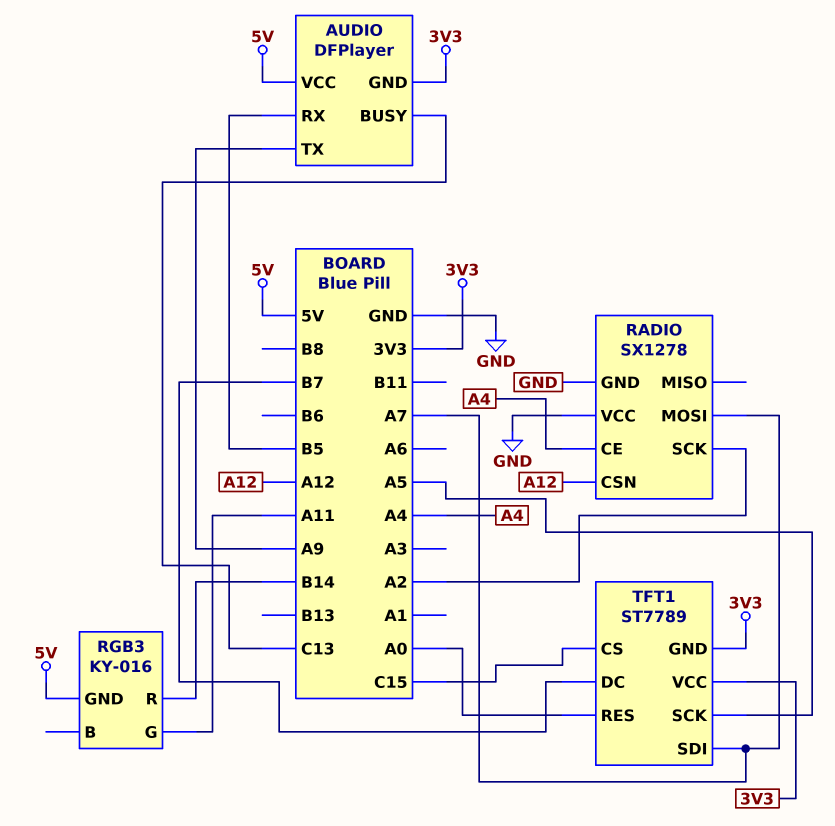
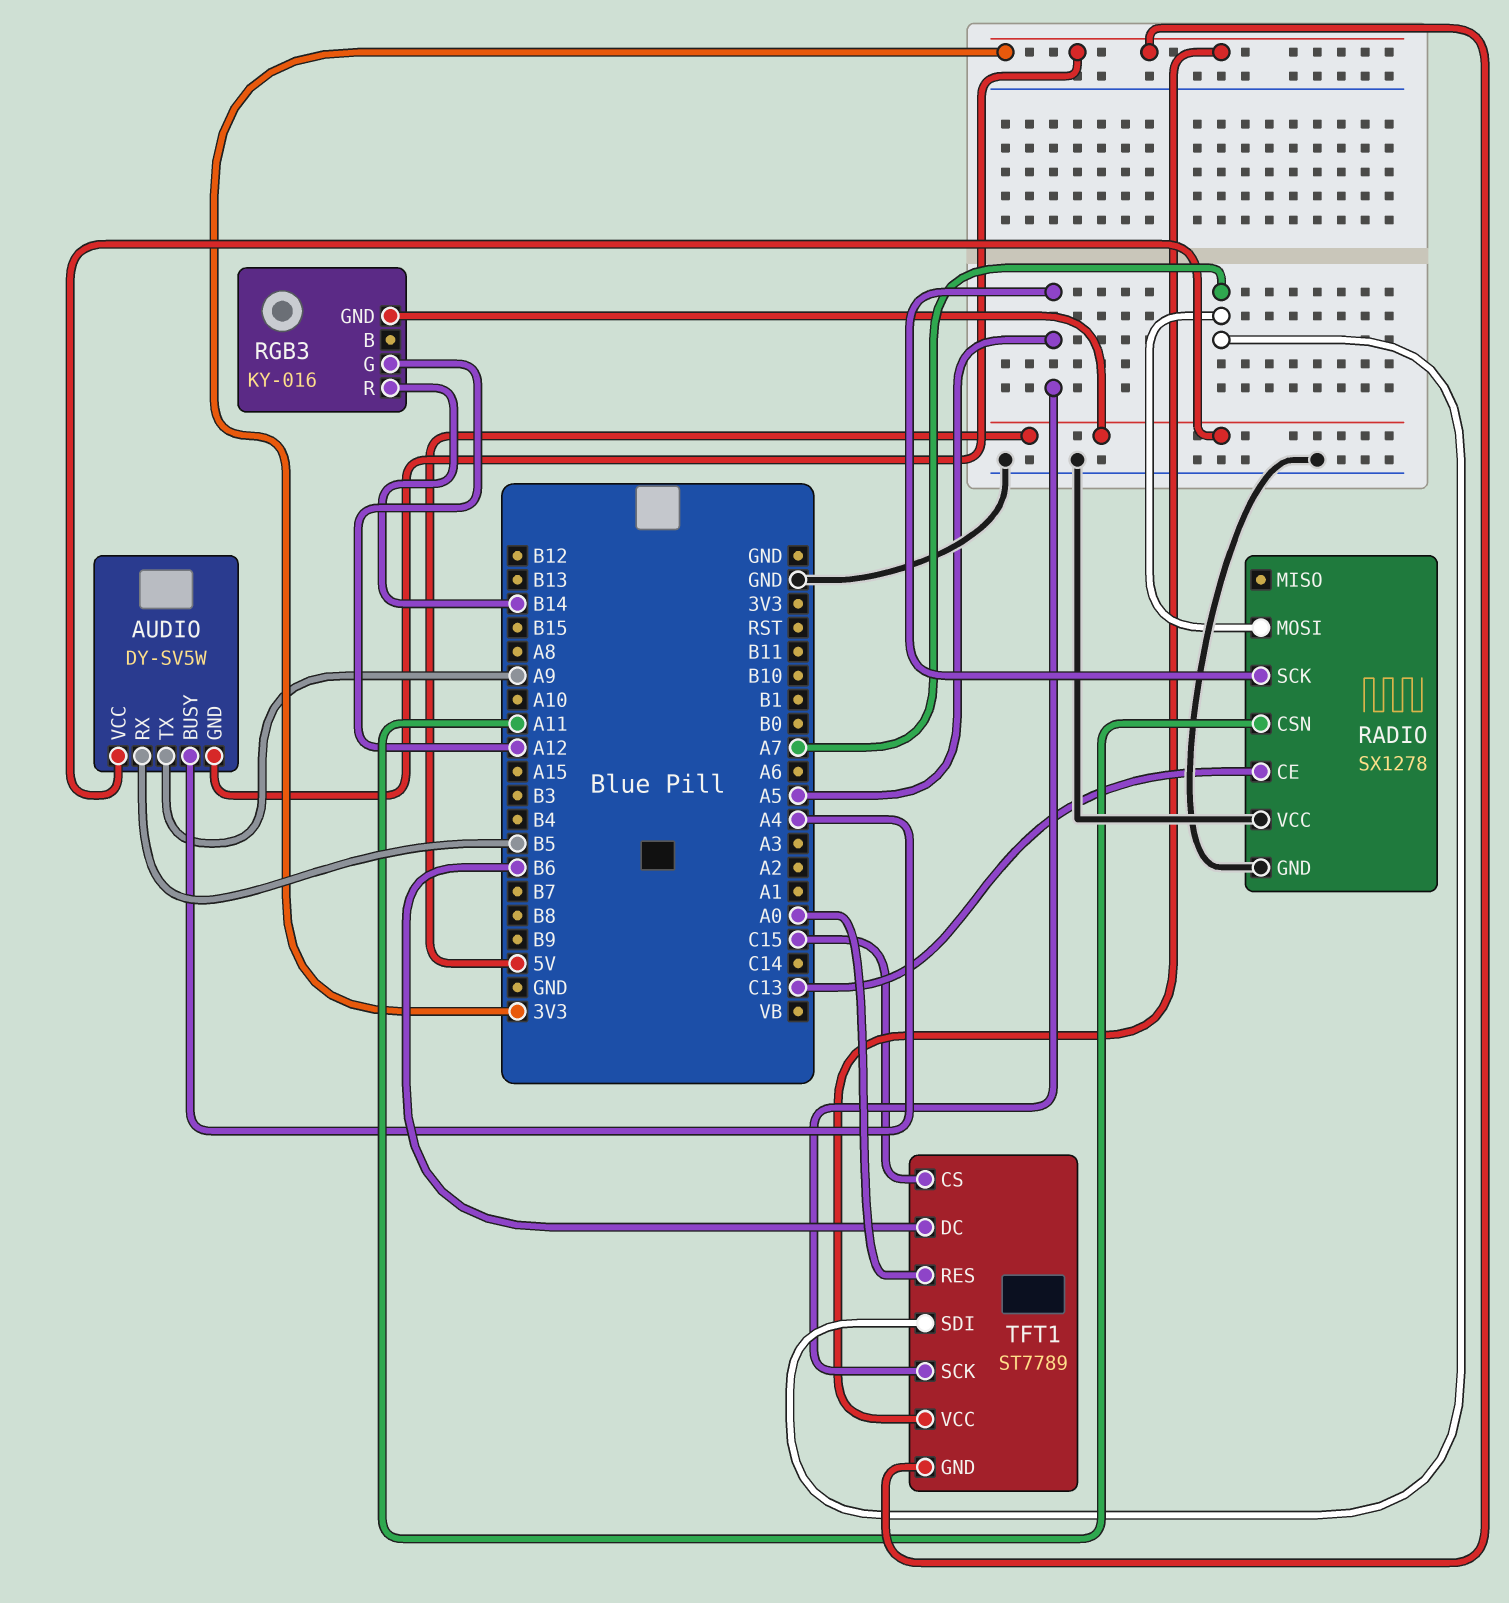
AUDIO: DFPlayer -> DY-SV5W
AUDIO pin BUSY: C13 -> A4
RADIO pin CE: A4 -> C13
RADIO pin CSN: A12 -> A11
RADIO pin SCK: A2 -> A5
RGB3 pin G: A11 -> A12
TFT1 pin DC: B7 -> B6

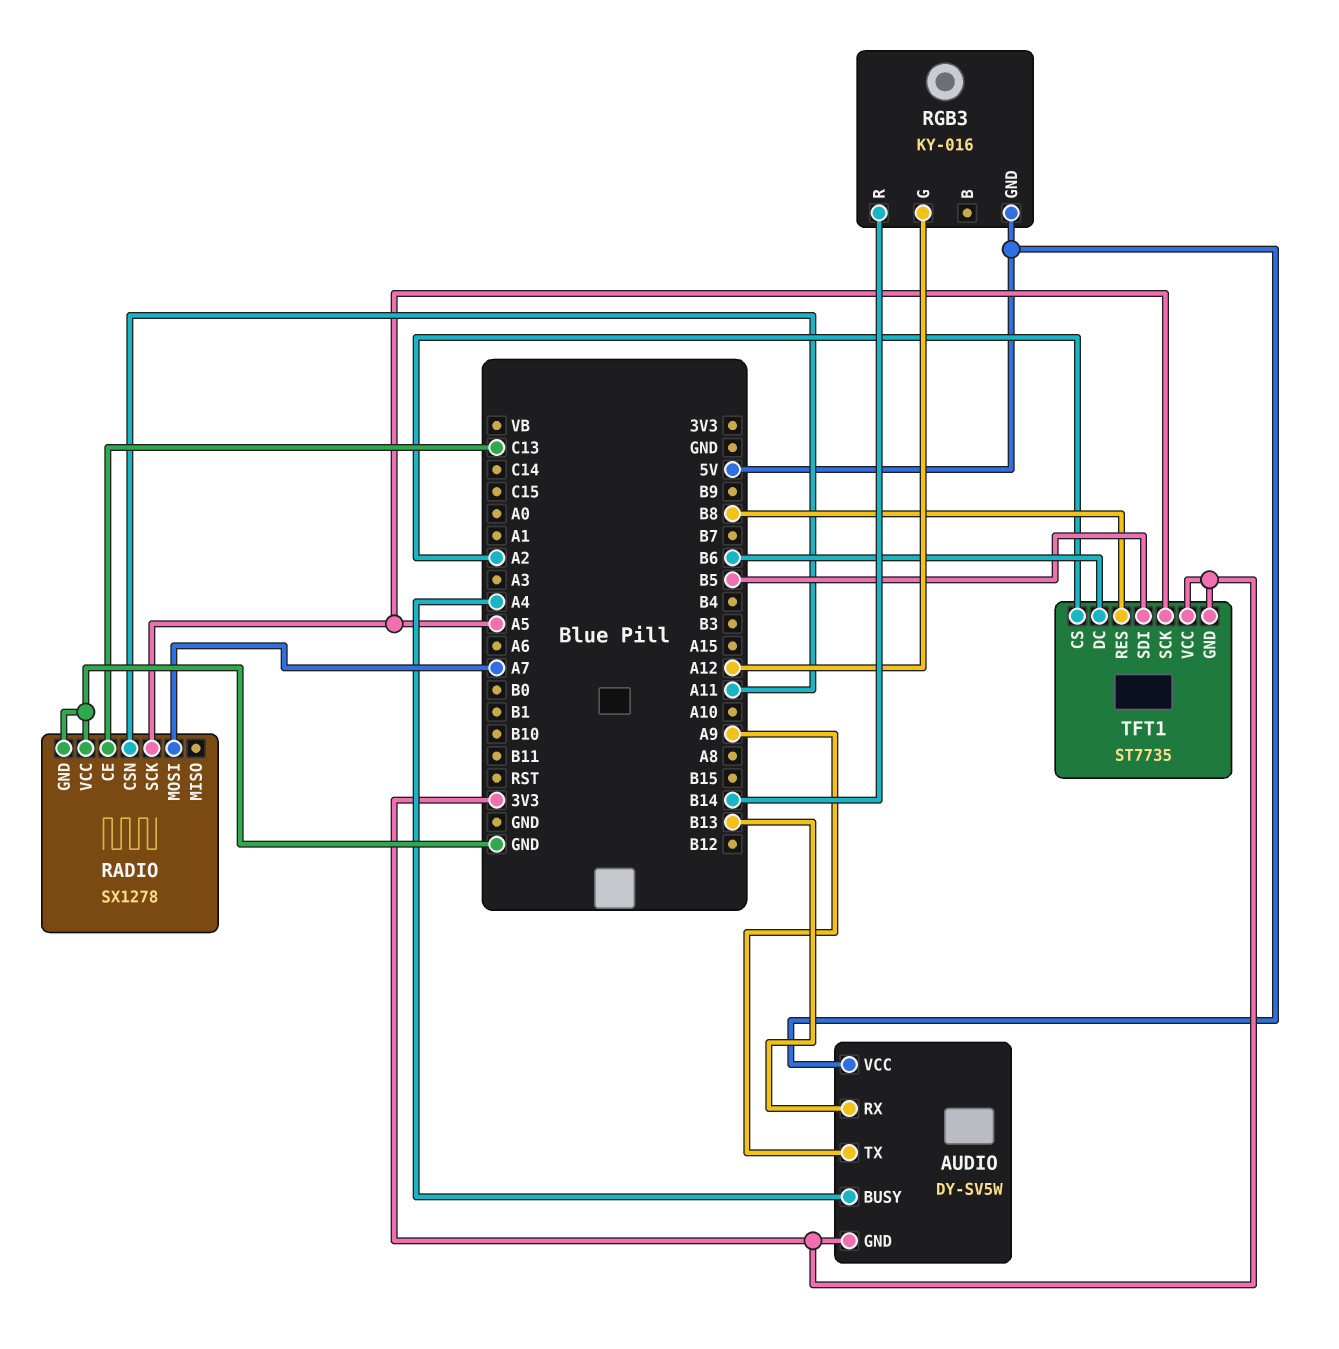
AUDIO pin RX: B5 -> B13
TFT1: ST7789 -> ST7735
TFT1 pin CS: C15 -> A2
TFT1 pin RES: A0 -> B8
TFT1 pin SDI: A7 -> B5

